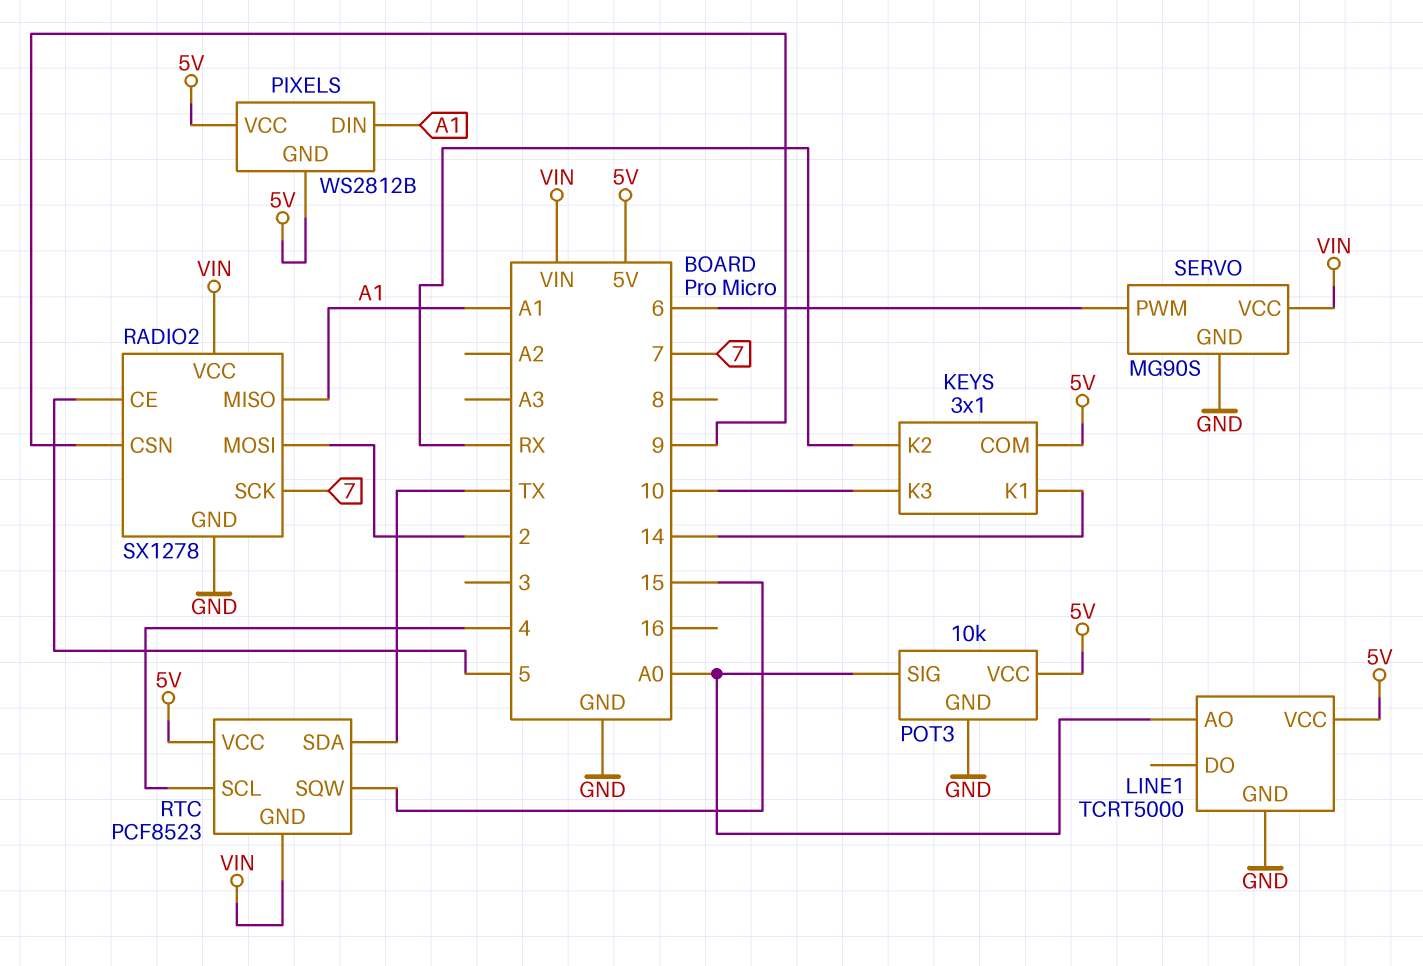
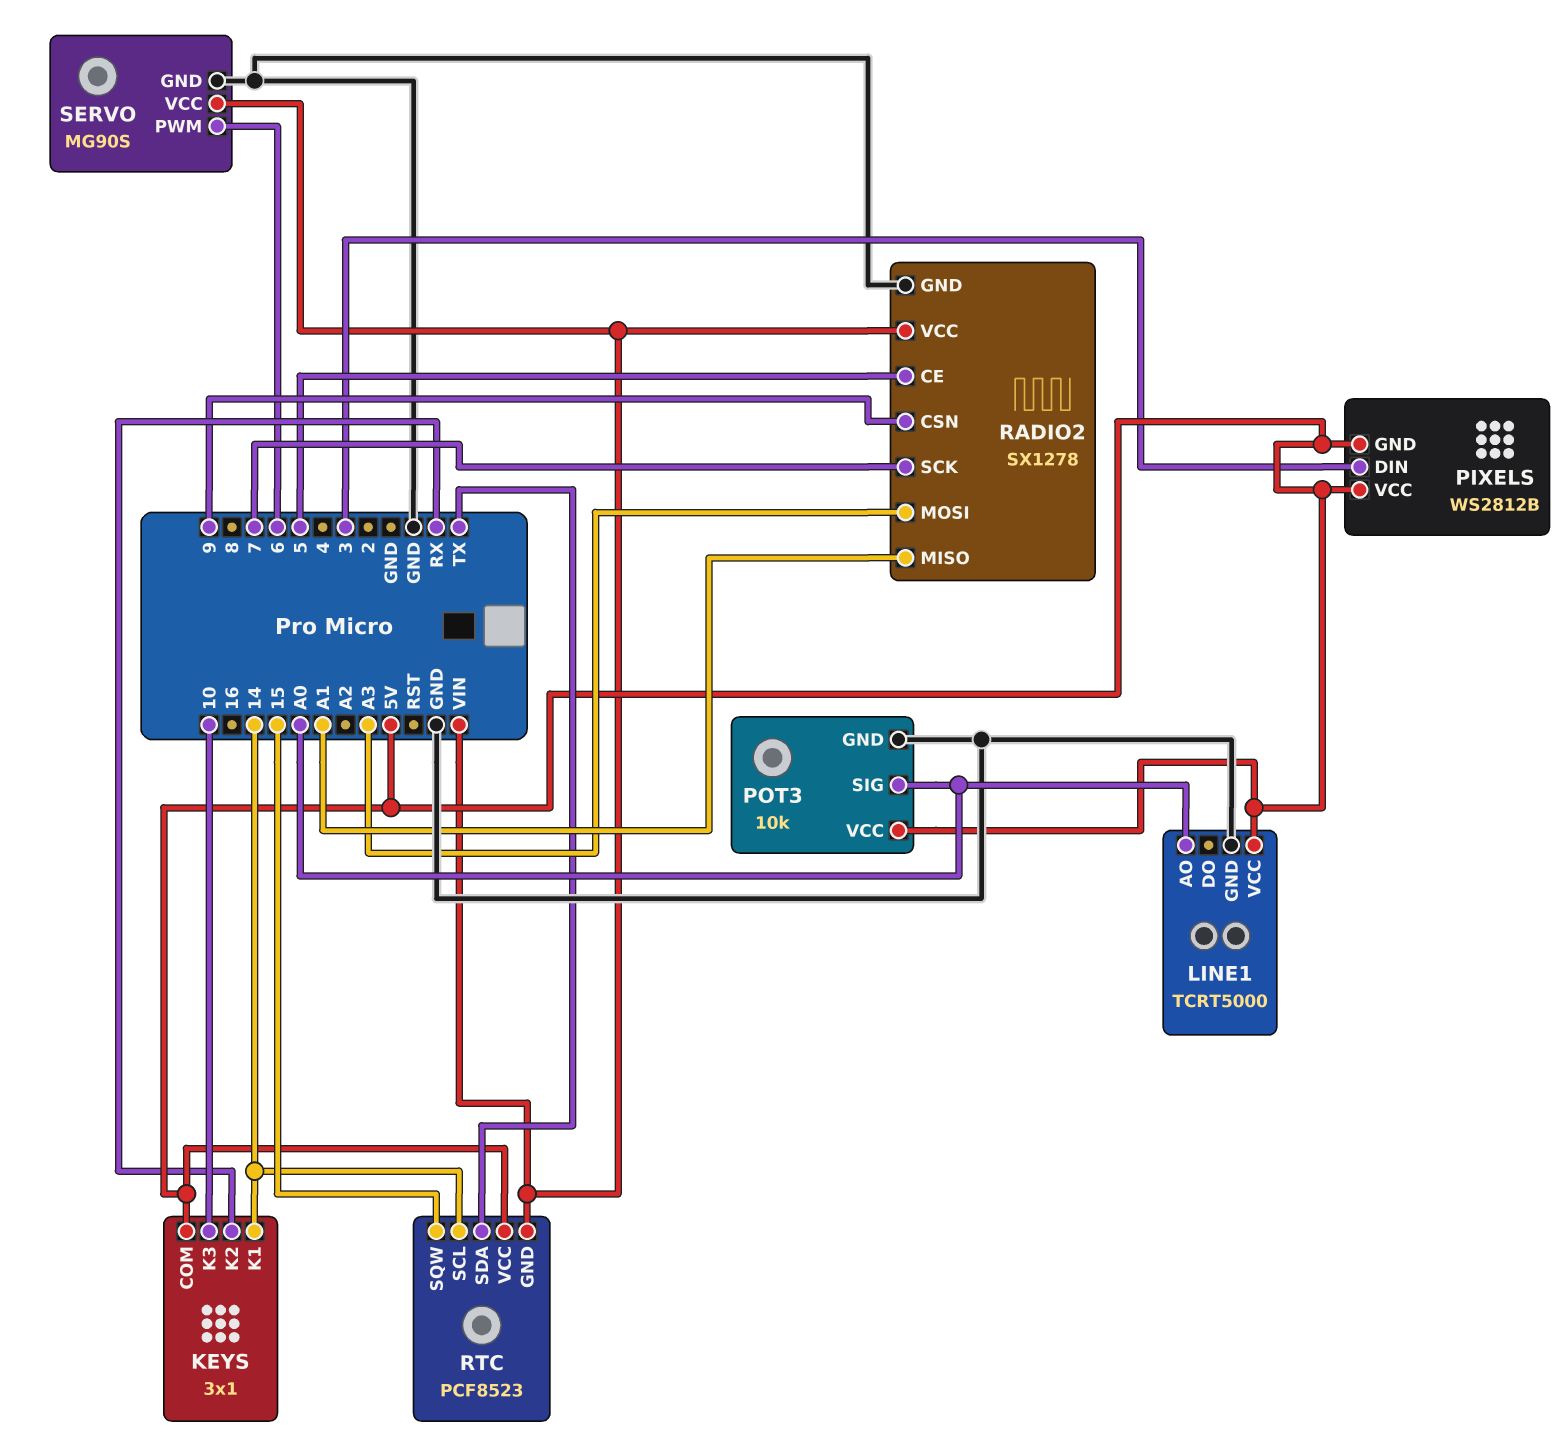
PIXELS pin DIN: A1 -> 3
RADIO2 pin MOSI: 2 -> A3
RTC pin SCL: 4 -> 14

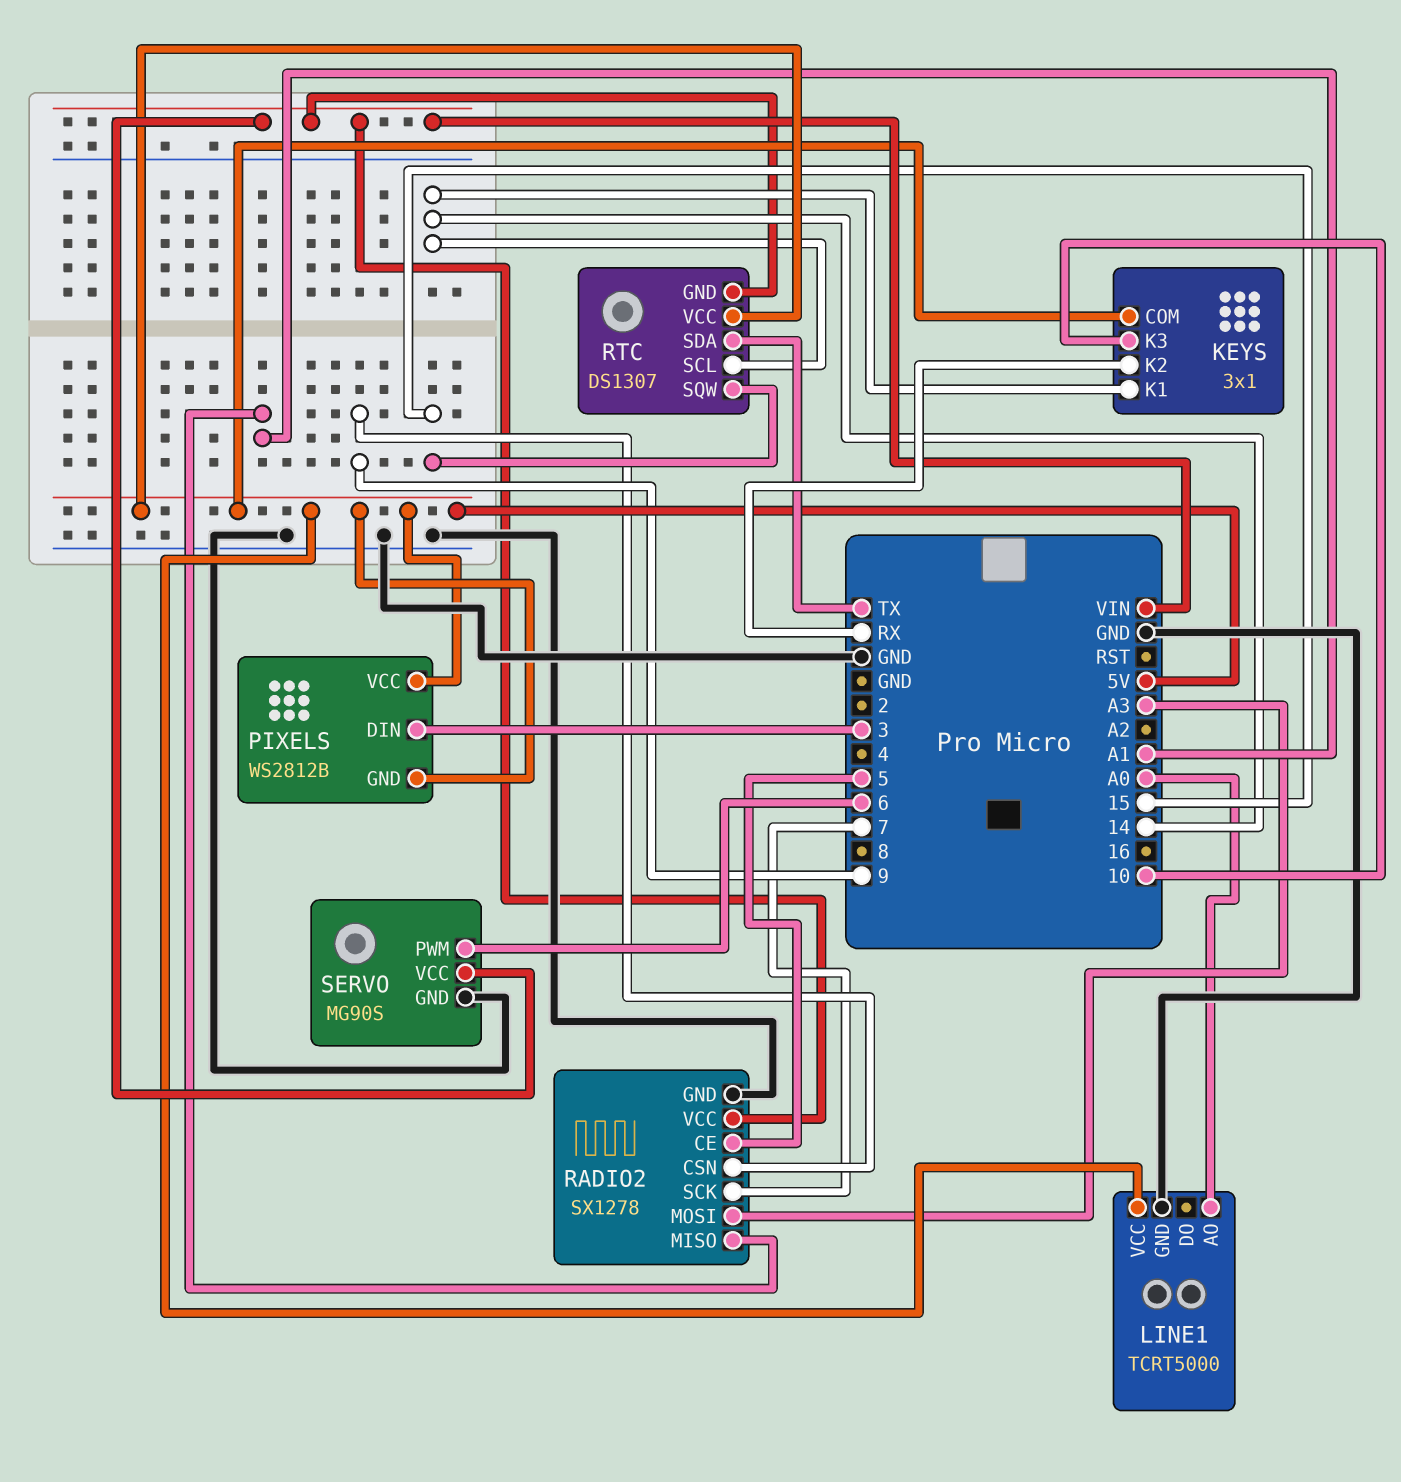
POT3: 10k -> none
POT3 pin GND: GND -> none
POT3 pin SIG: A0 -> none
POT3 pin VCC: 5V -> none
RTC: PCF8523 -> DS1307

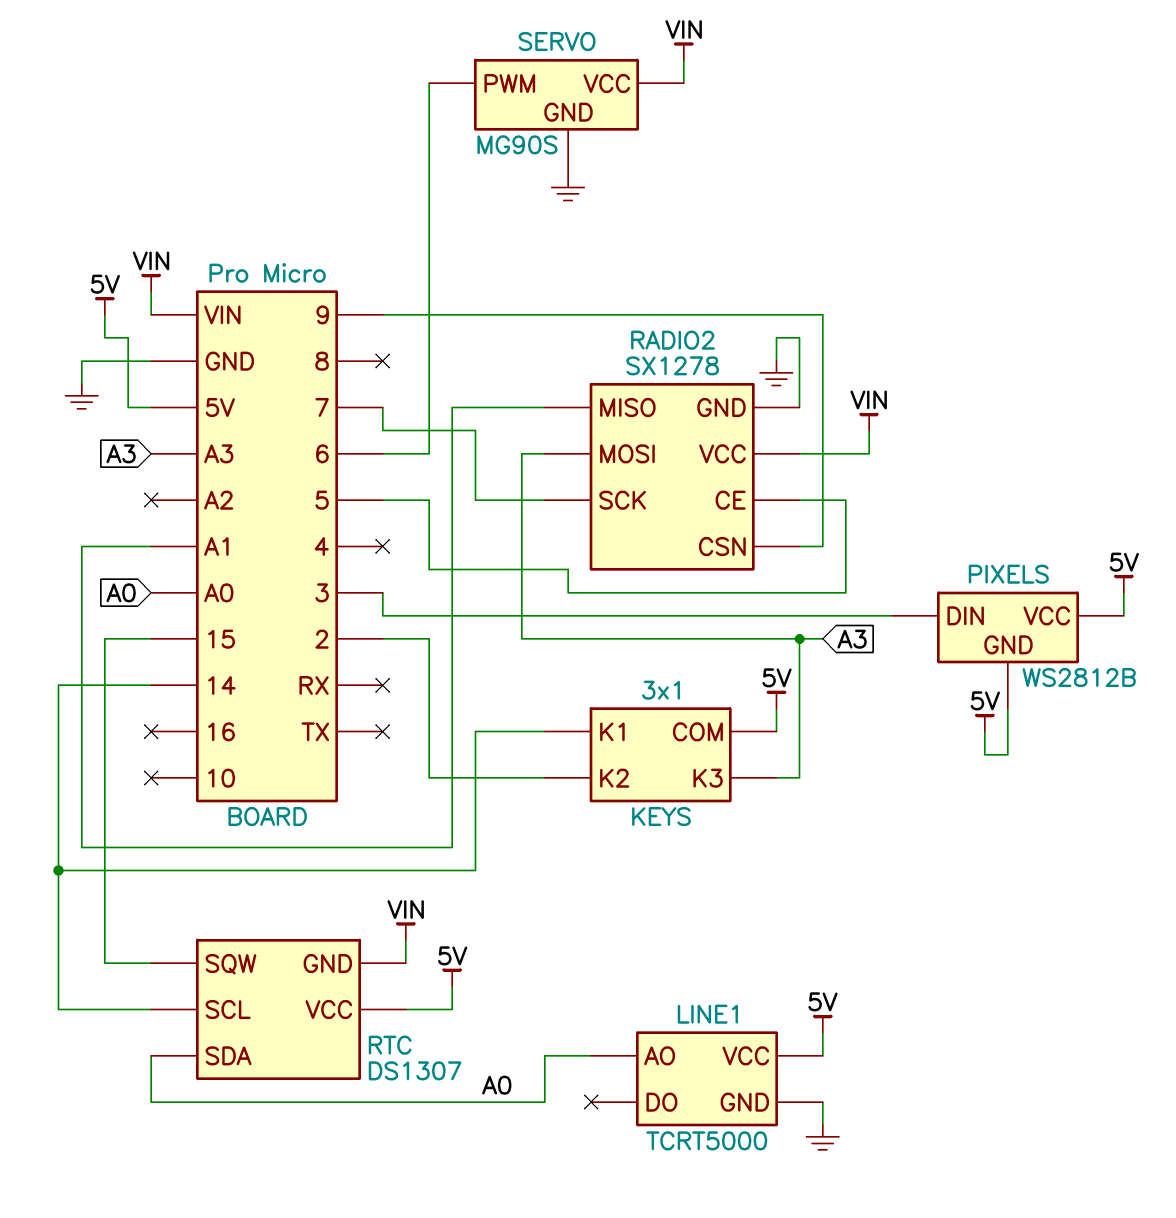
KEYS pin K2: RX -> 2
KEYS pin K3: 10 -> A3
RTC pin SDA: TX -> A0

